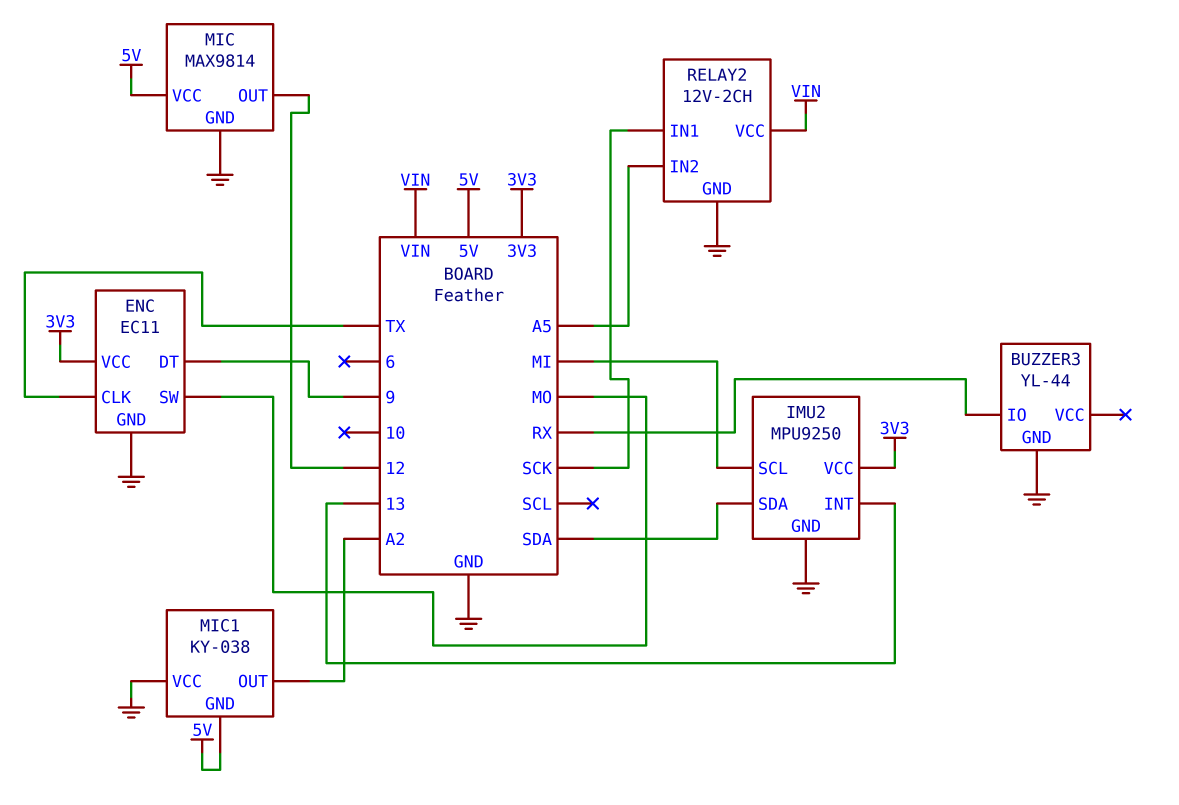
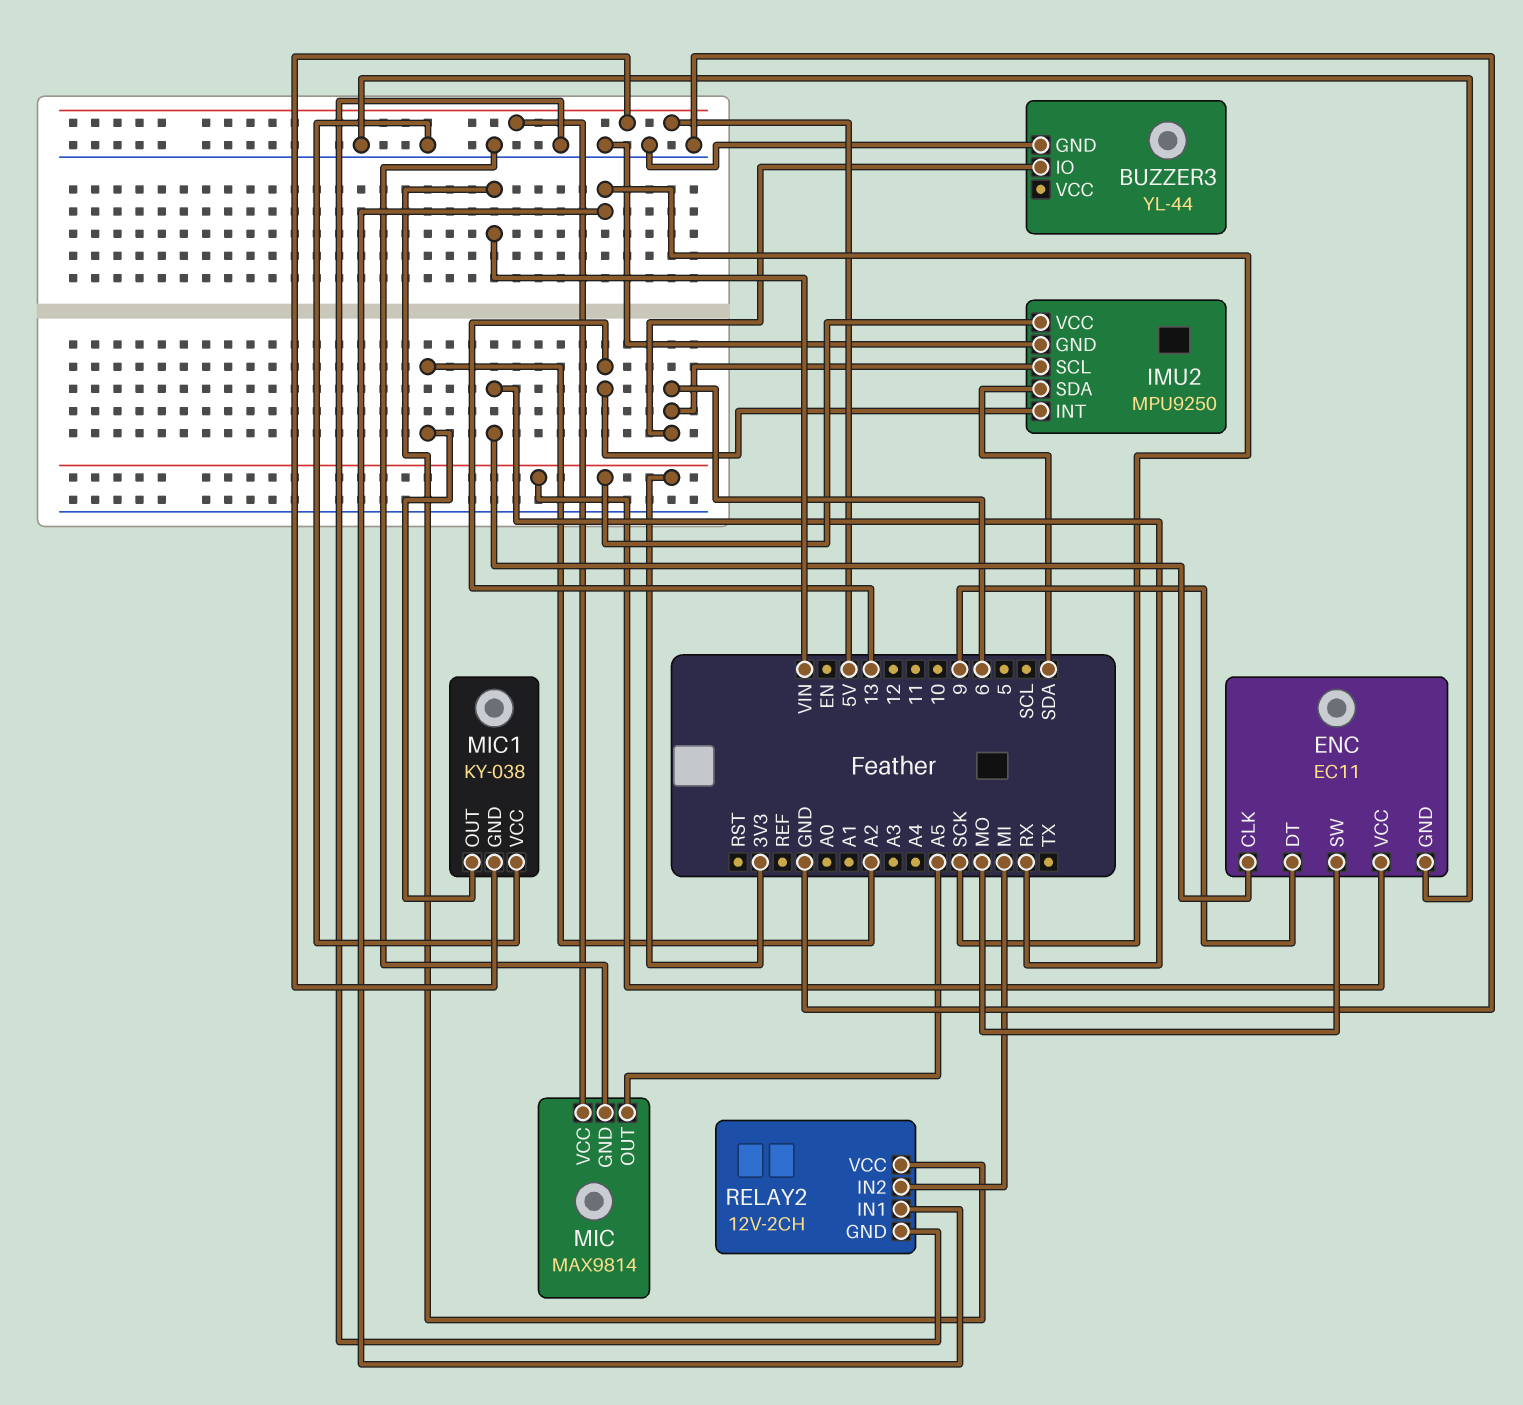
BUZZER3 pin IO: RX -> 6
ENC pin CLK: TX -> RX
IMU2 pin SCL: MI -> 6
MIC pin OUT: 12 -> A5
RELAY2 pin IN2: A5 -> MI

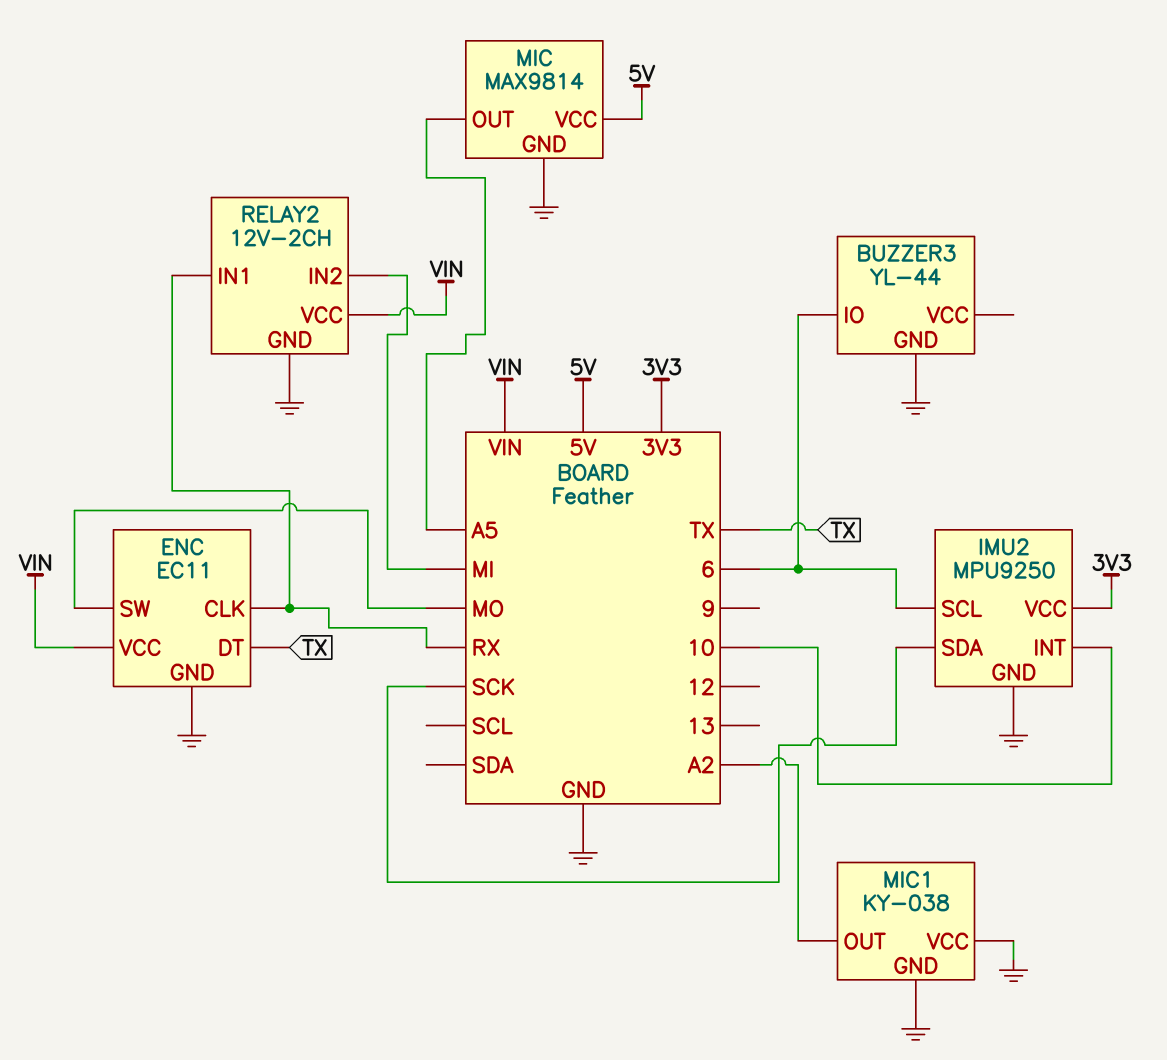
ENC pin DT: 9 -> TX
ENC pin VCC: 3V3 -> VIN
IMU2 pin INT: 13 -> 10
IMU2 pin SDA: SDA -> SCK
MIC1 pin GND: 5V -> GND
RELAY2 pin IN1: SCK -> RX

